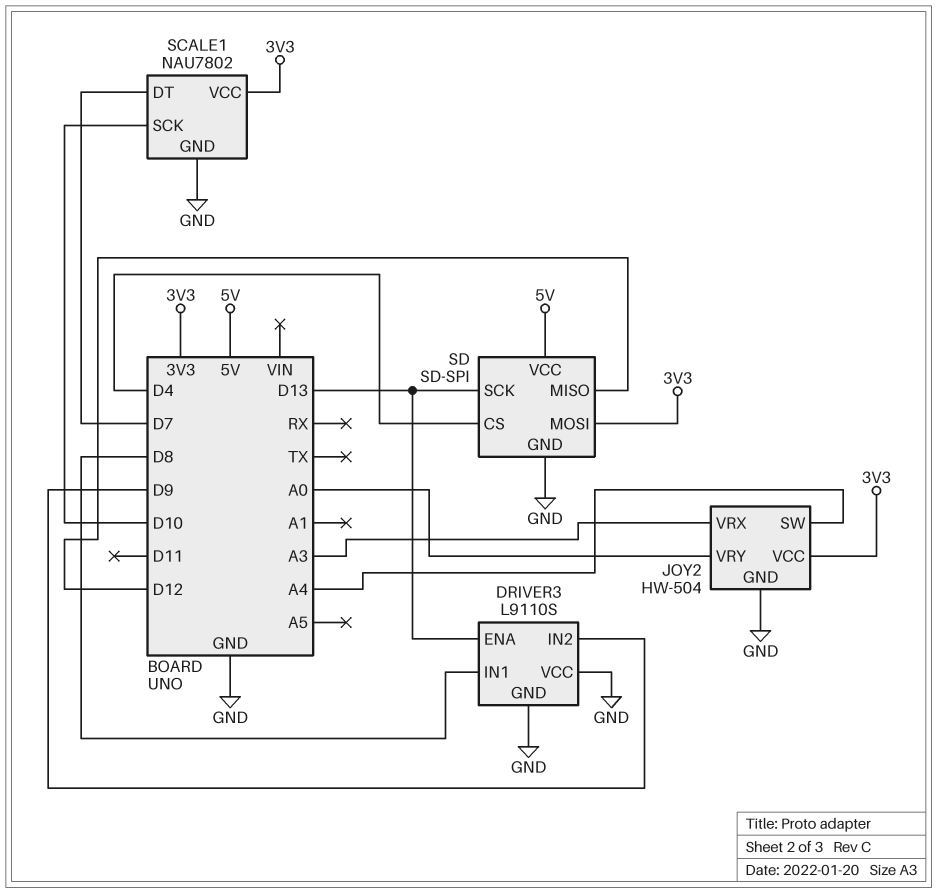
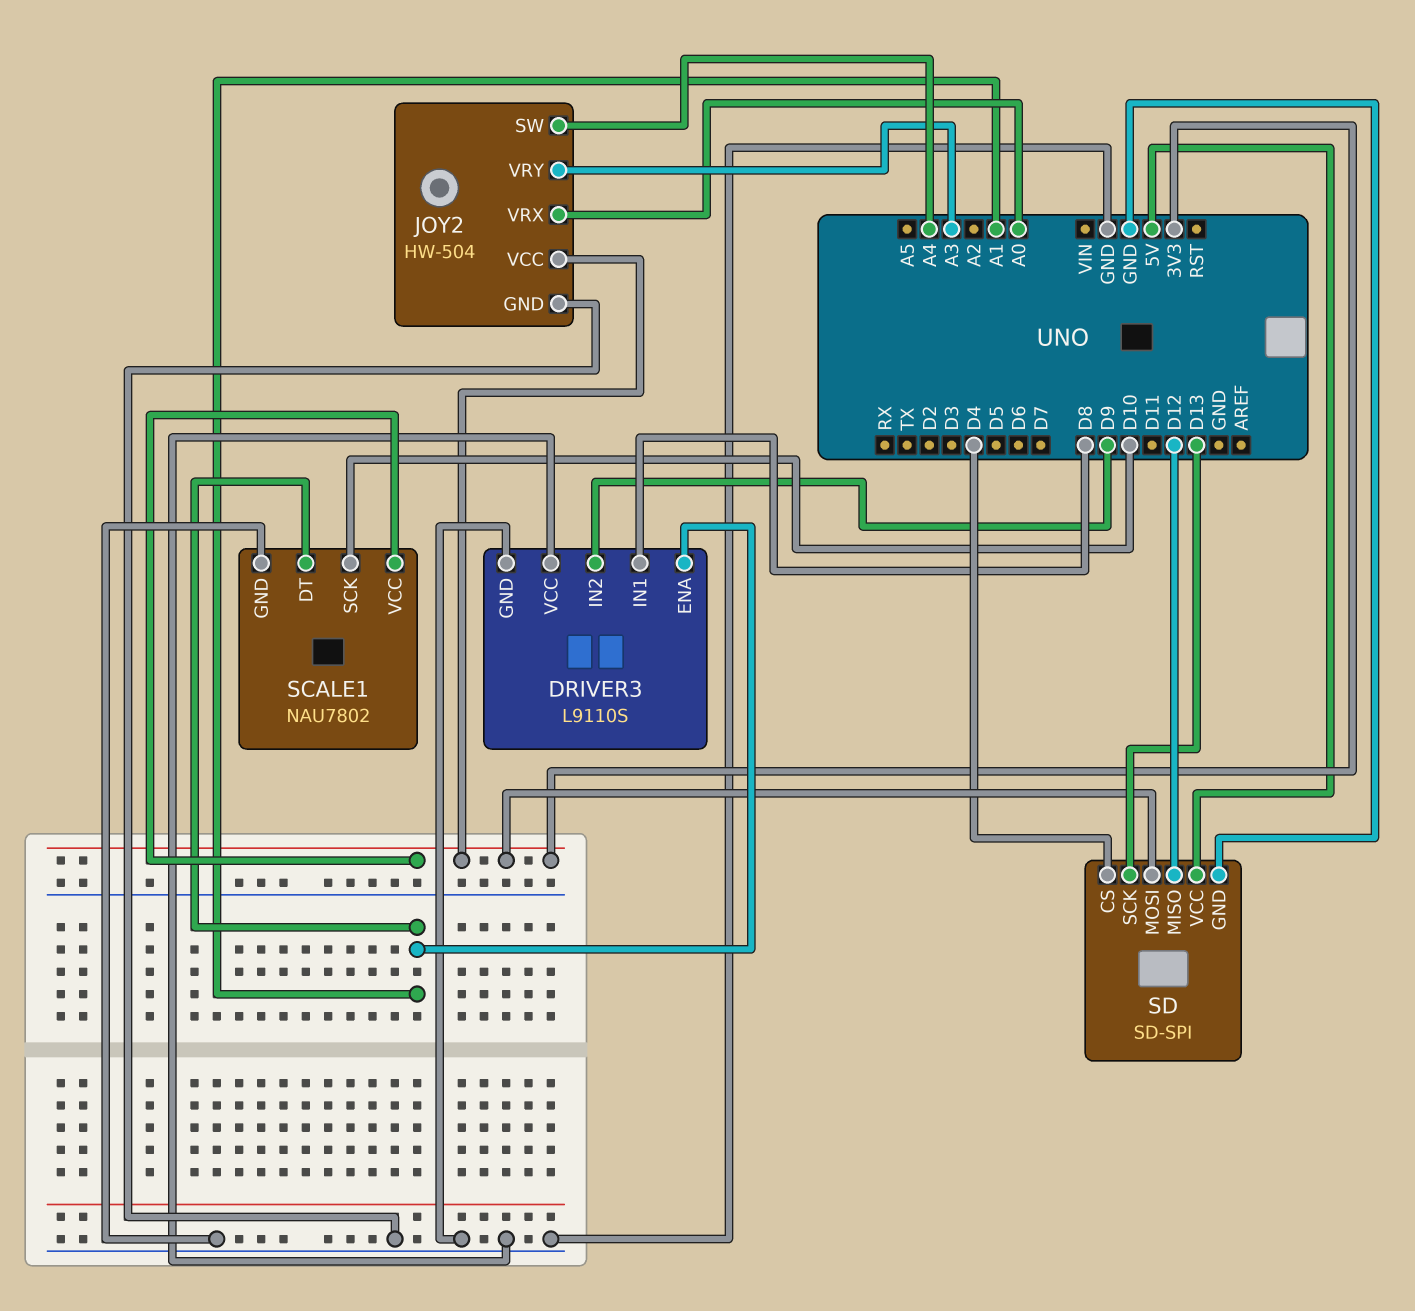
DRIVER3 pin ENA: D13 -> A1
JOY2 pin VRX: A3 -> A0
JOY2 pin VRY: A0 -> A3
SCALE1 pin DT: D7 -> A1

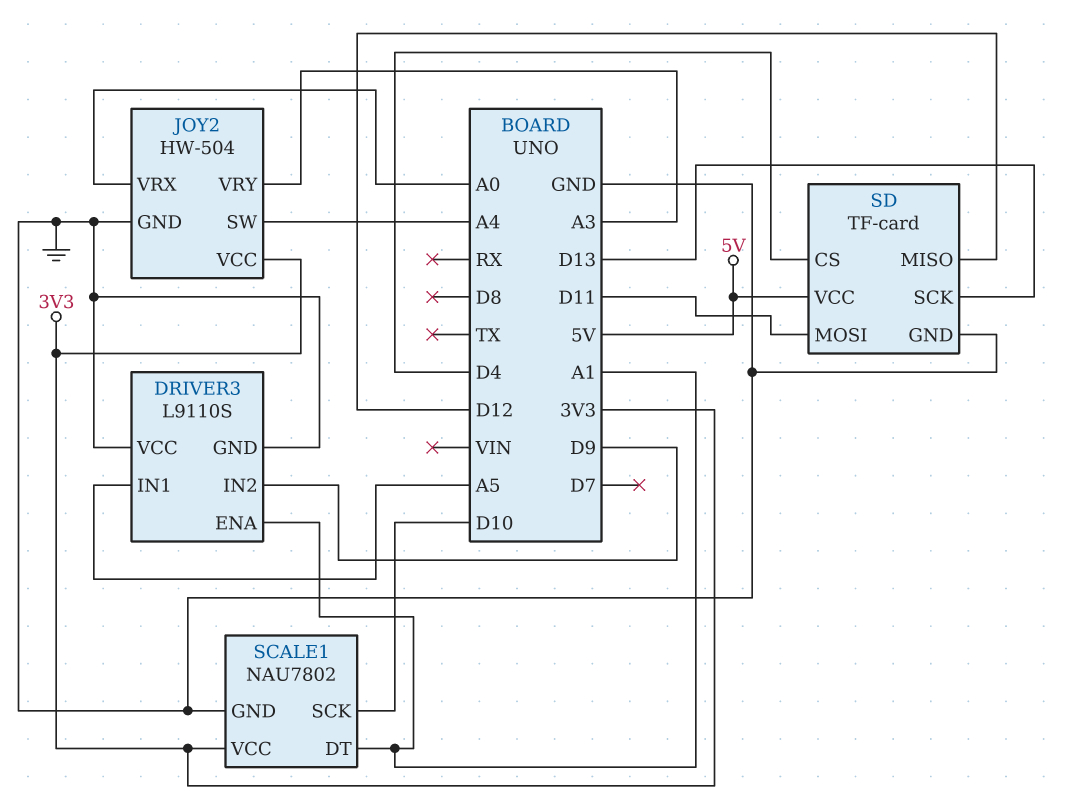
DRIVER3 pin IN1: D8 -> A5
SD: SD-SPI -> TF-card
SD pin MOSI: 3V3 -> D11

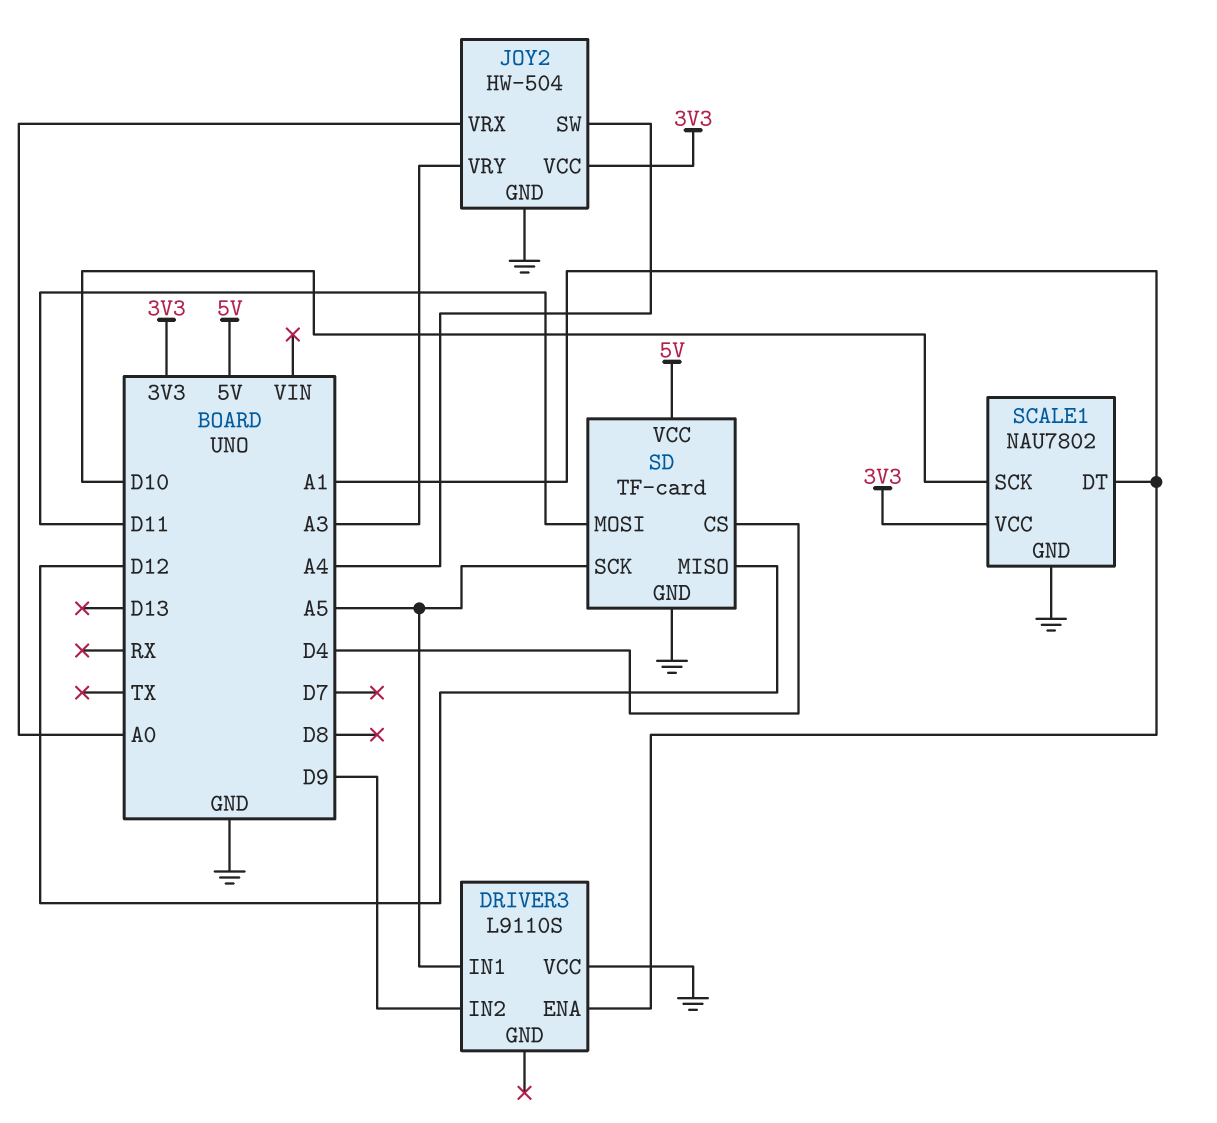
DRIVER3 pin GND: GND -> none
SD pin SCK: D13 -> A5

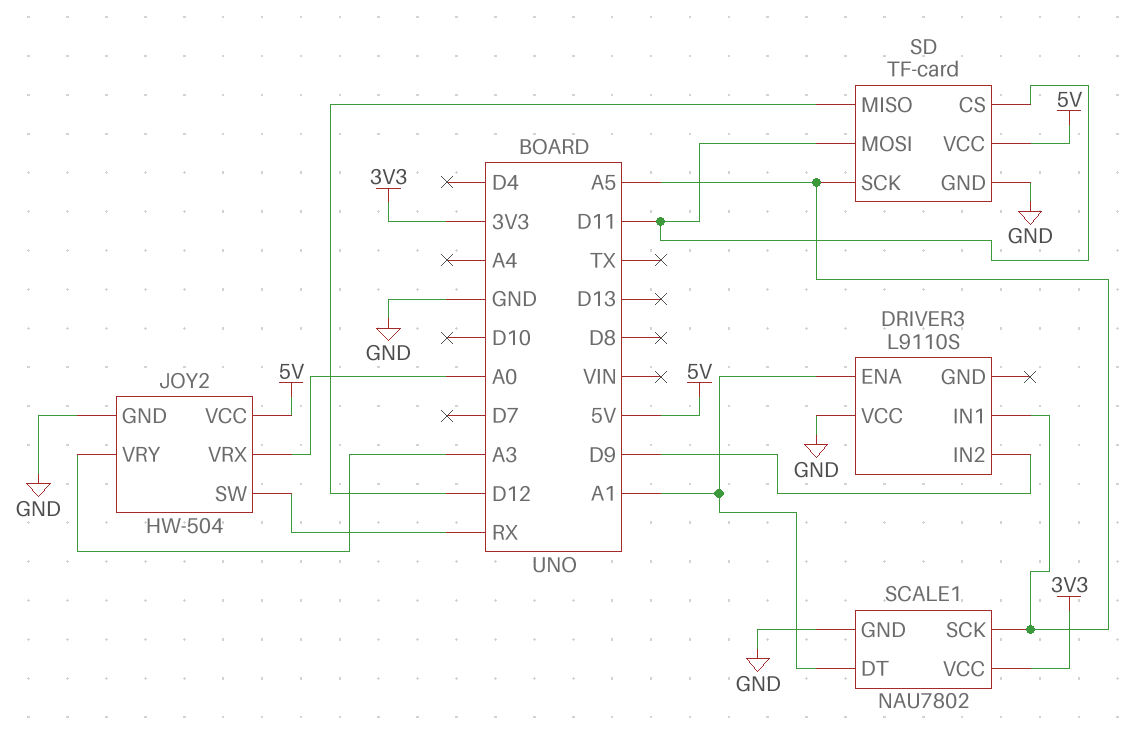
JOY2 pin SW: A4 -> RX
JOY2 pin VCC: 3V3 -> 5V
SCALE1 pin SCK: D10 -> A5
SD pin CS: D4 -> D11

